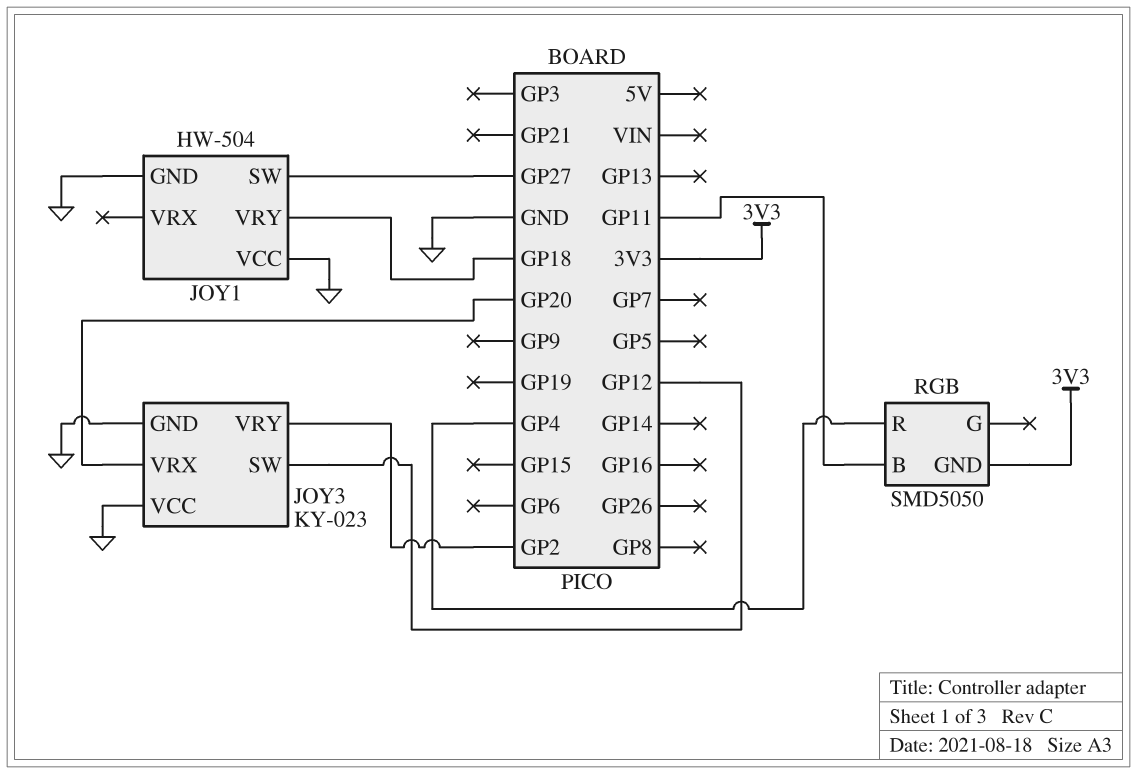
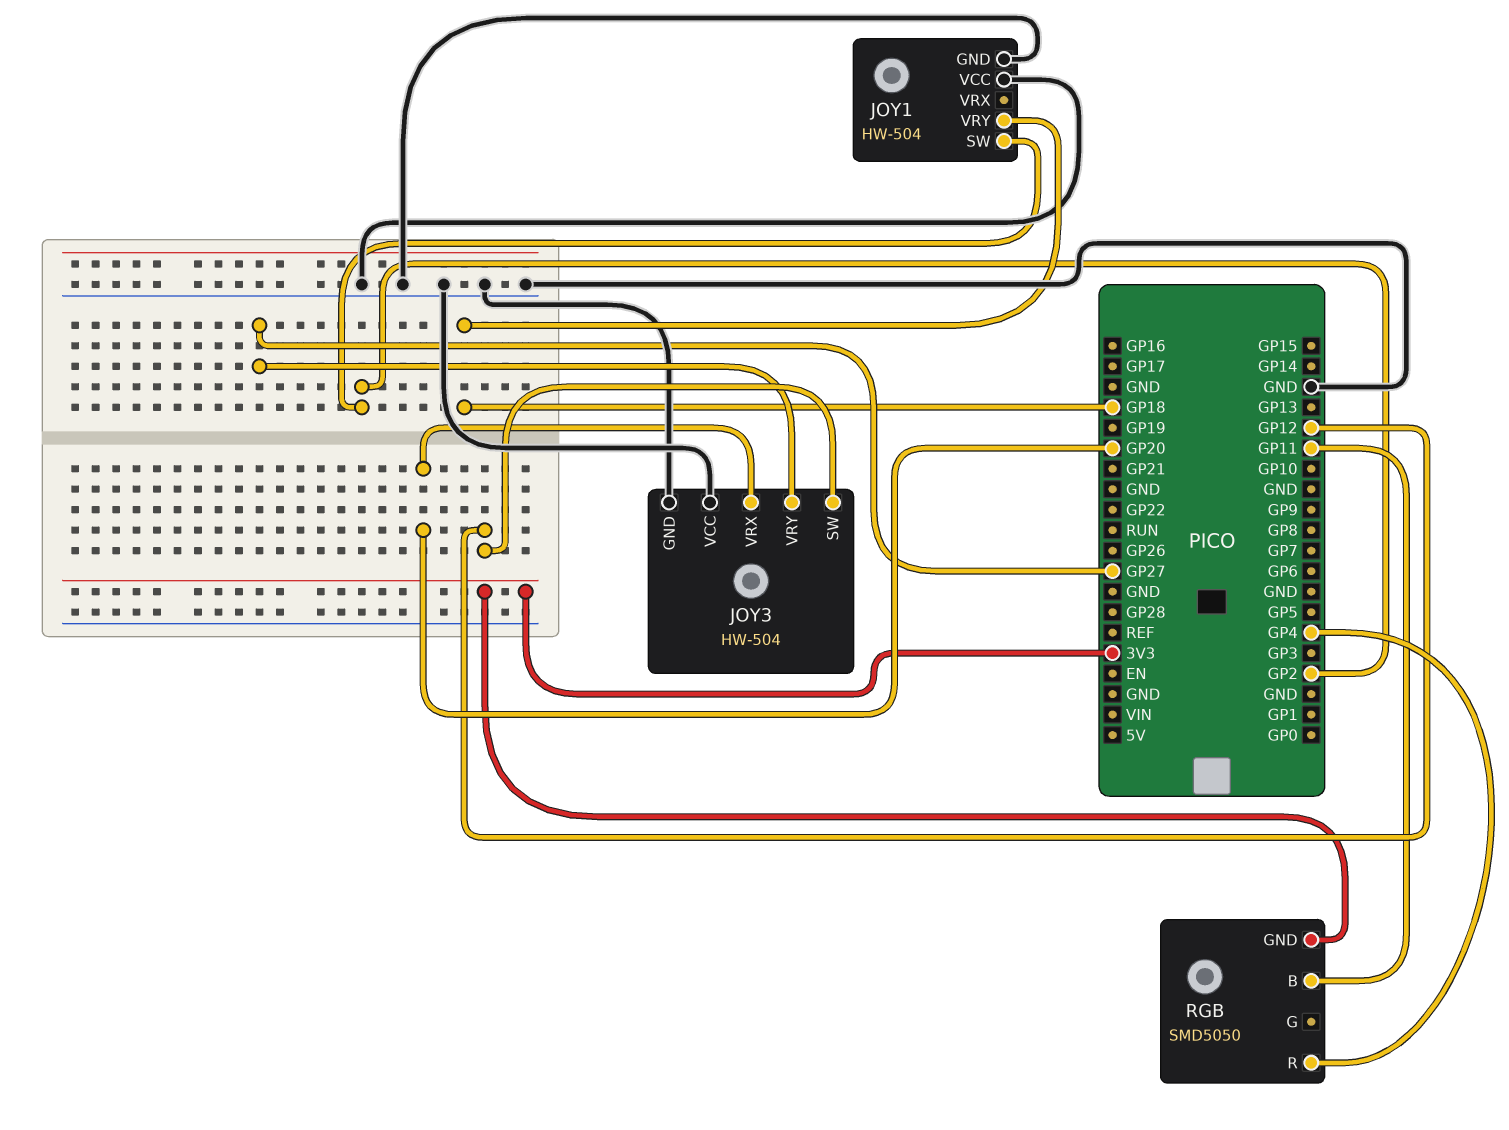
JOY1 pin SW: GP27 -> GP2
JOY3: KY-023 -> HW-504
JOY3 pin VRY: GP2 -> GP27

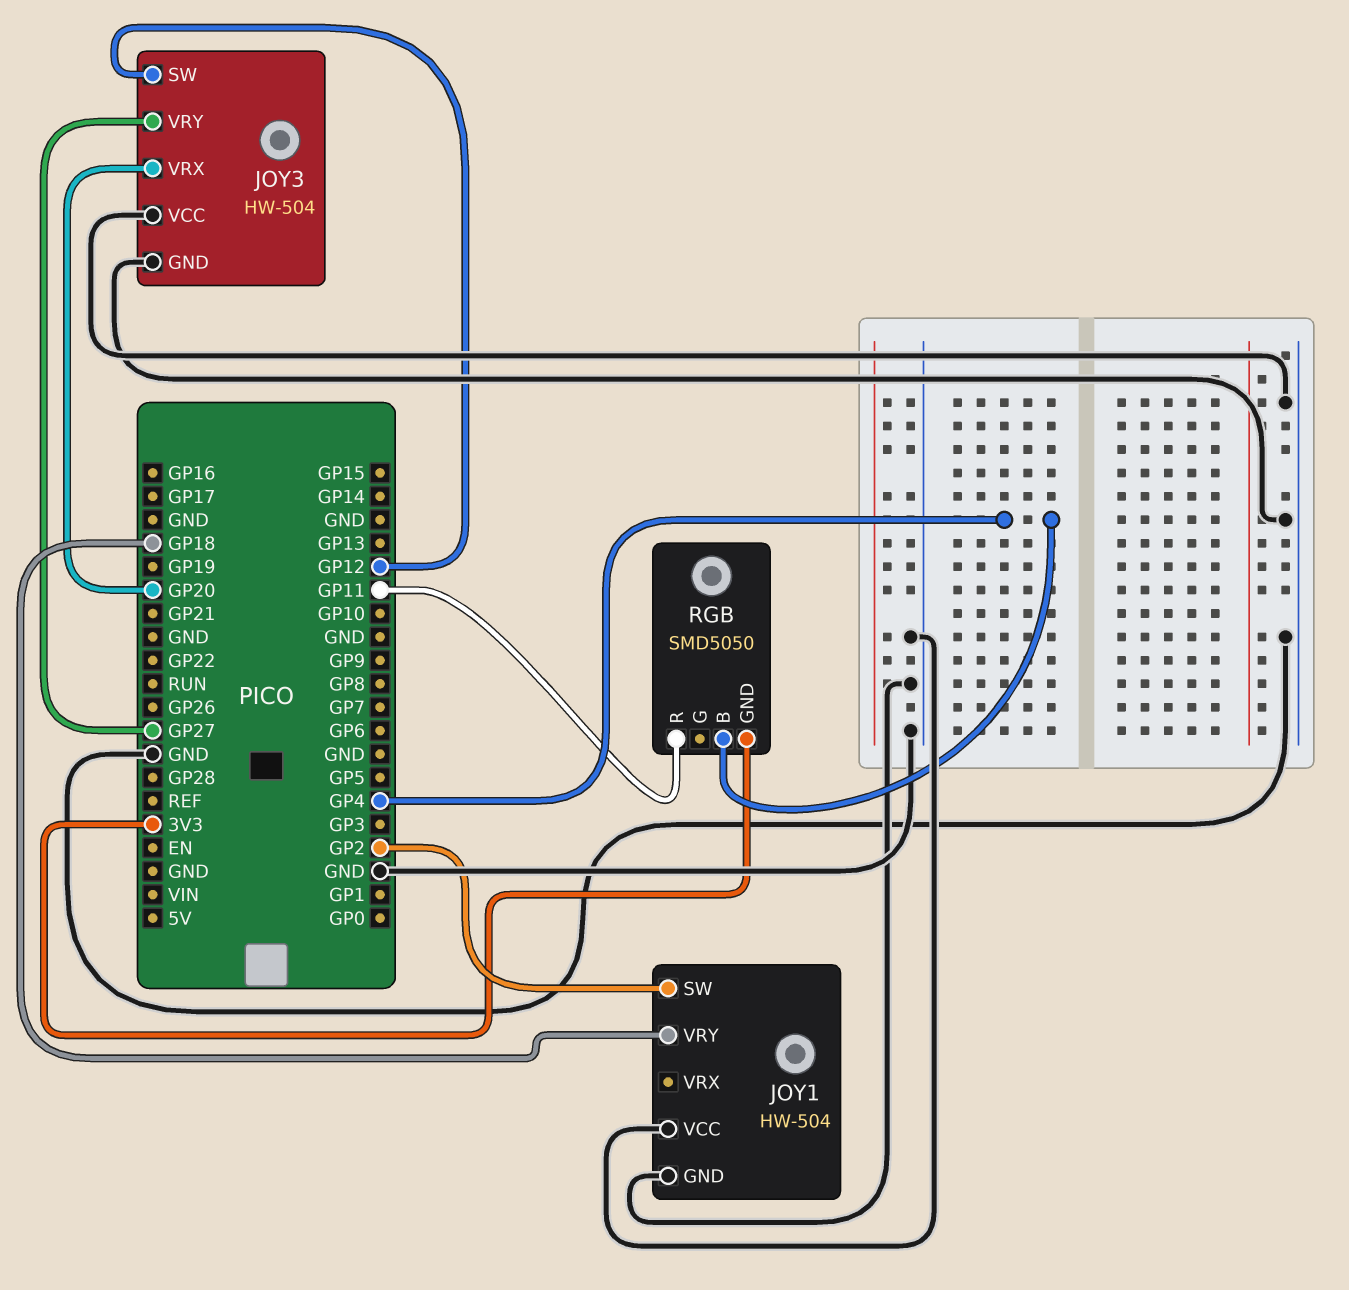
RGB pin B: GP11 -> GP4
RGB pin R: GP4 -> GP11

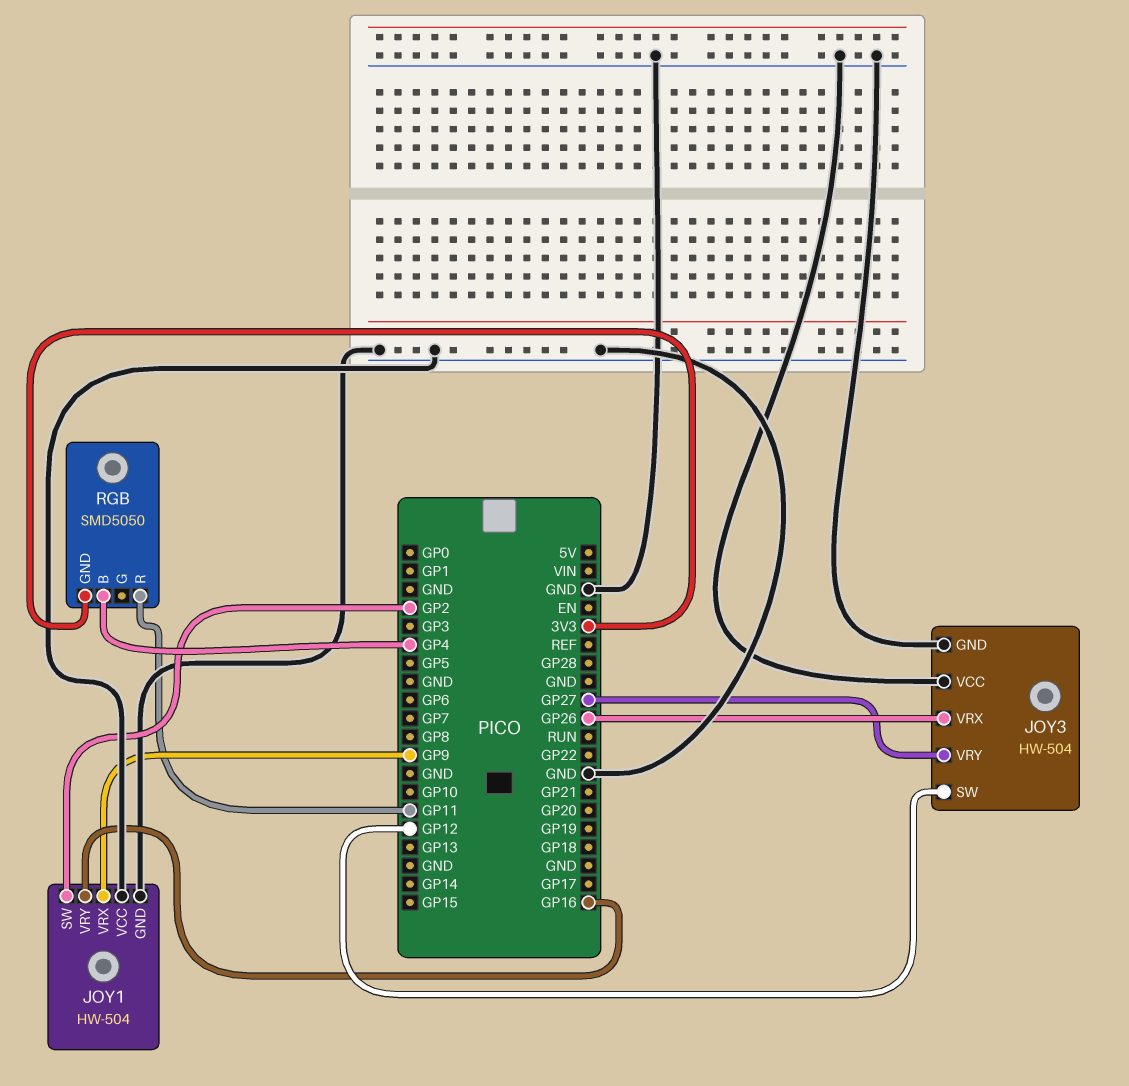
JOY1 pin VRX: none -> GP9
JOY1 pin VRY: GP18 -> GP16
JOY3 pin VRX: GP20 -> GP26

